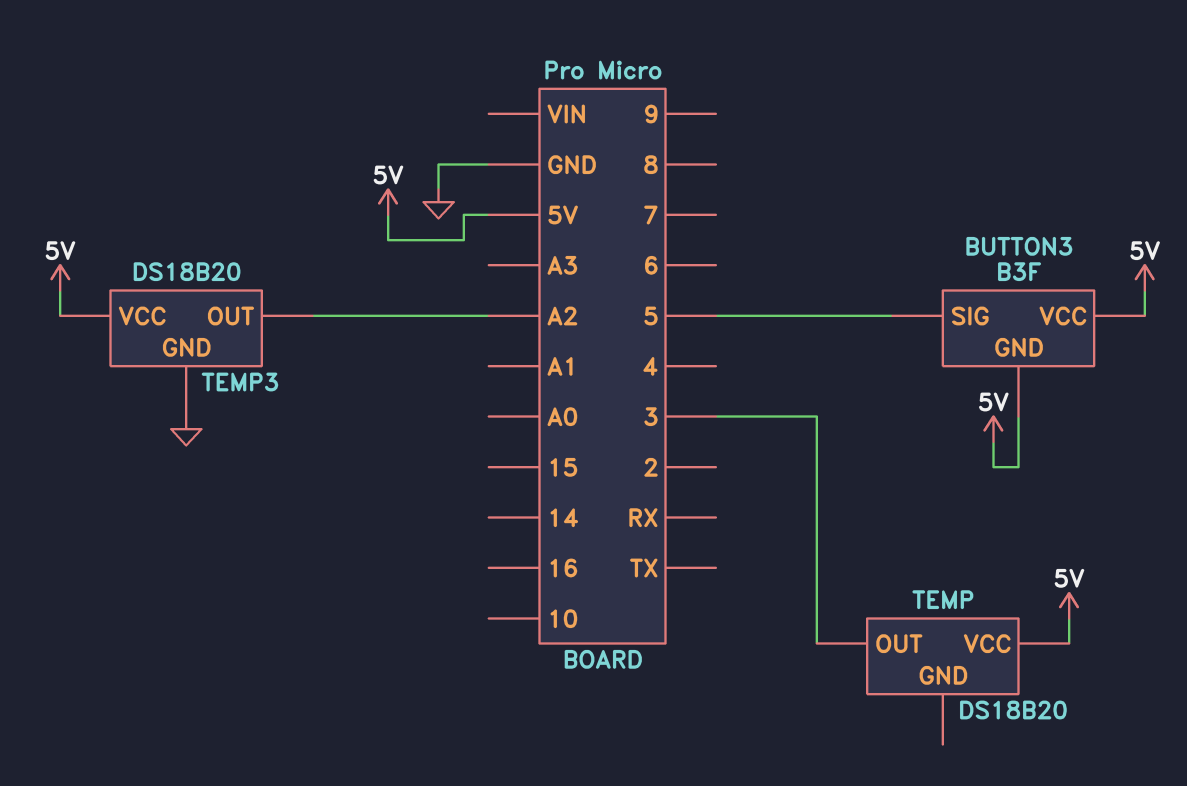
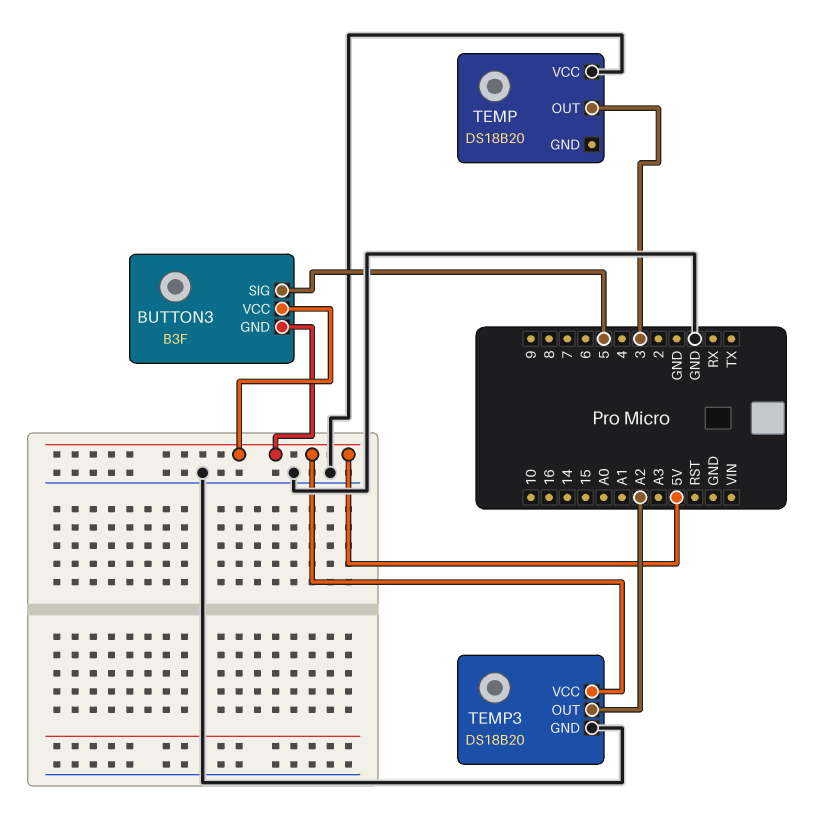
TEMP pin VCC: 5V -> GND

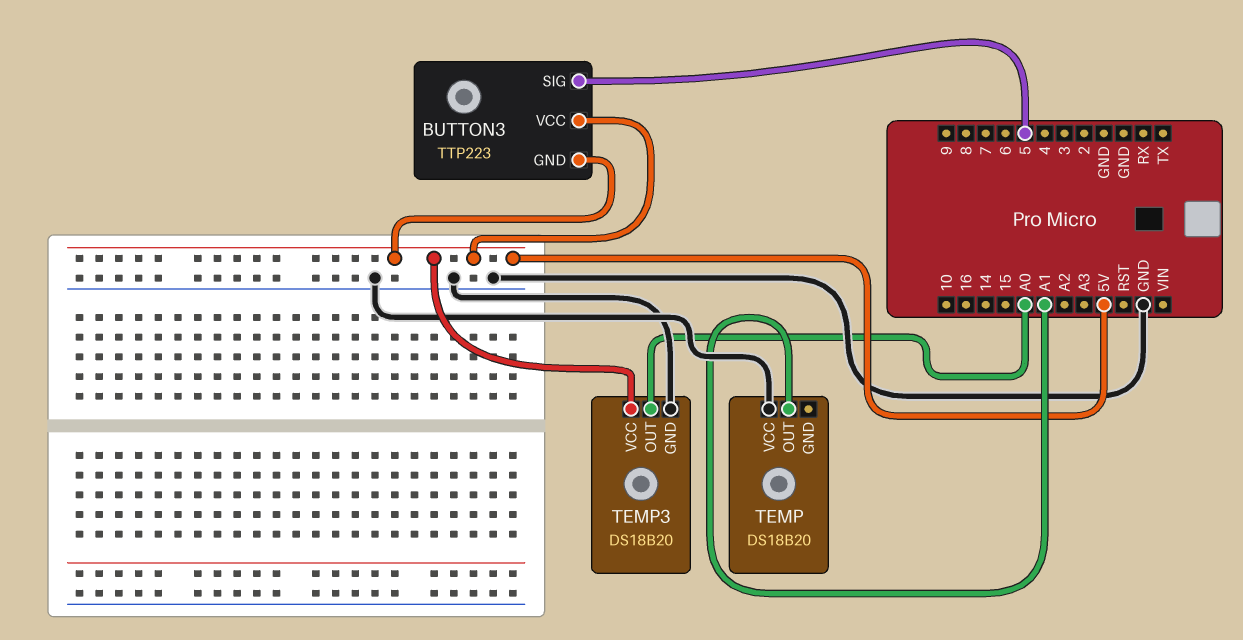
BUTTON3: B3F -> TTP223
TEMP pin OUT: 3 -> A1
TEMP3 pin OUT: A2 -> A0

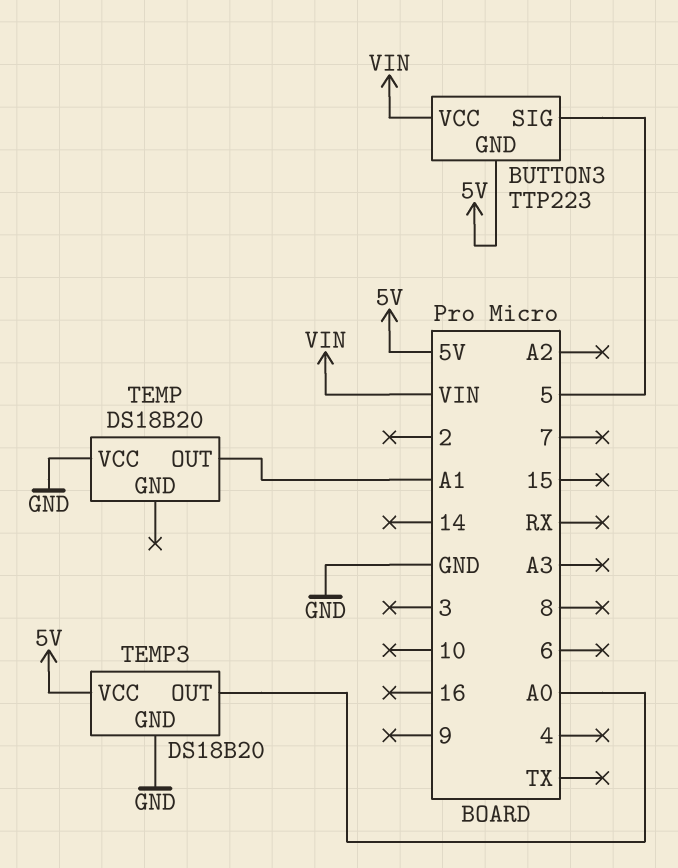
BUTTON3 pin VCC: 5V -> VIN

